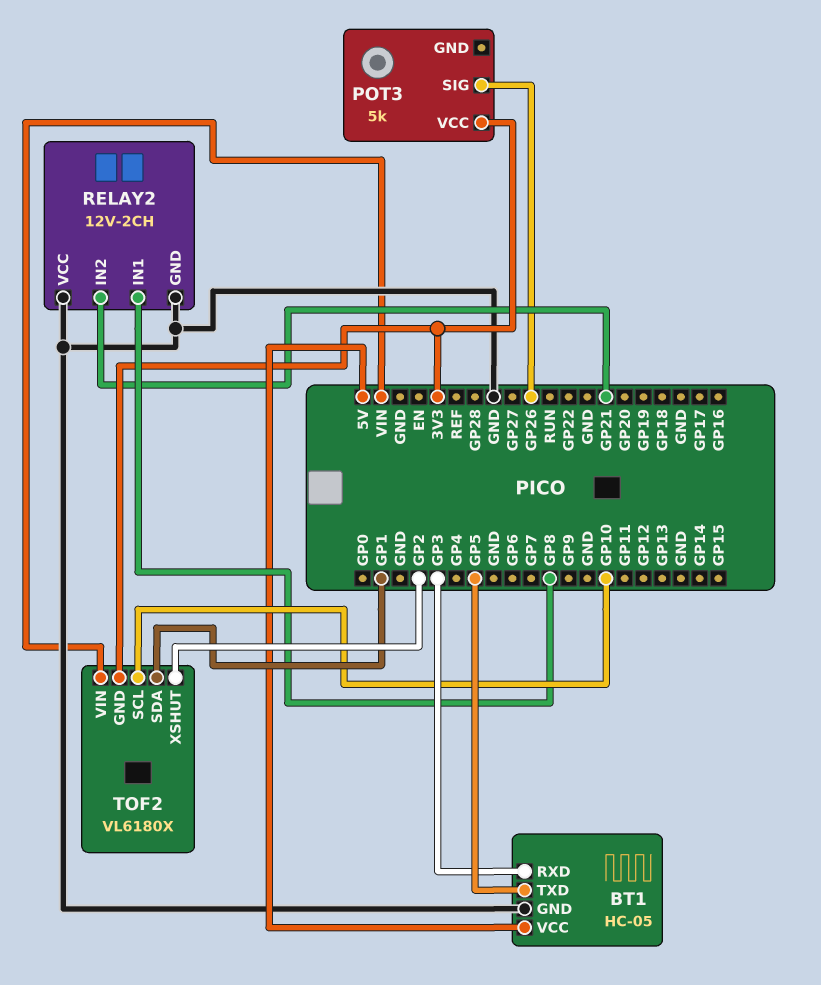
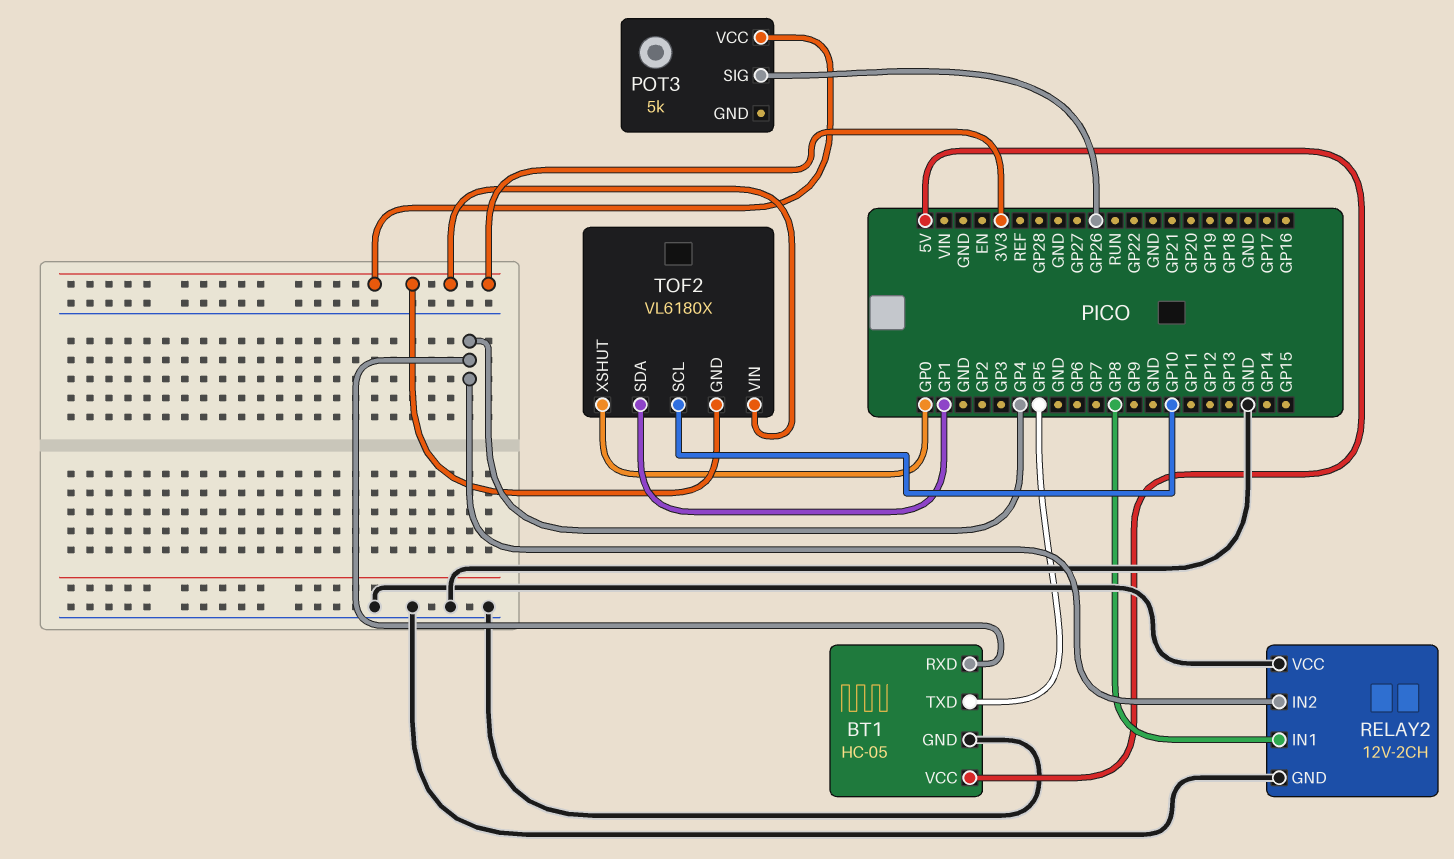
BT1 pin RXD: GP3 -> GP4
RELAY2 pin IN2: GP21 -> GP4
TOF2 pin VIN: VIN -> 3V3
TOF2 pin XSHUT: GP2 -> GP0

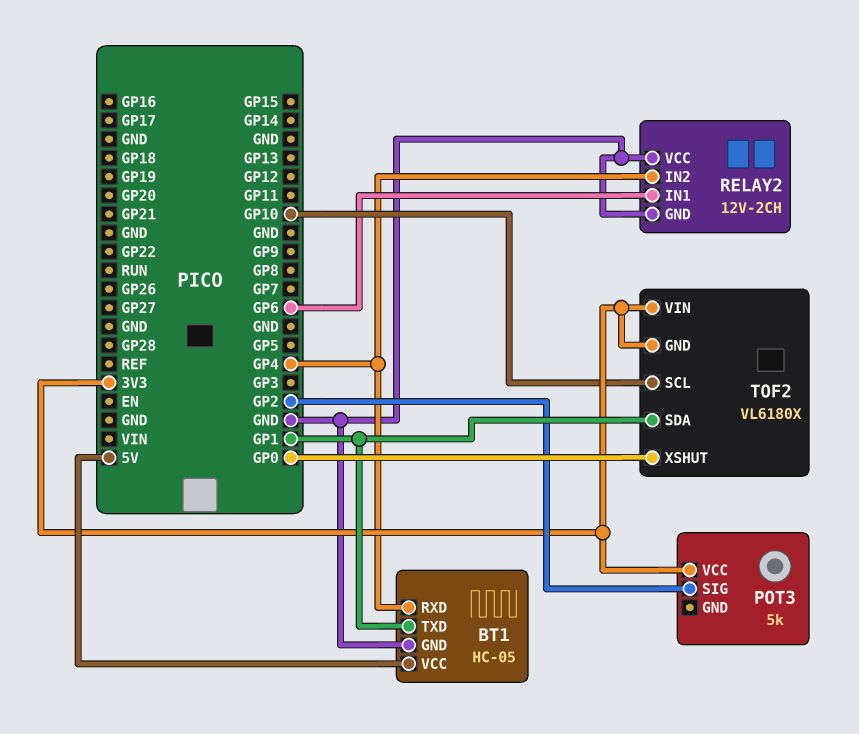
BT1 pin TXD: GP5 -> GP1
POT3 pin SIG: GP26 -> GP2
RELAY2 pin IN1: GP8 -> GP6

